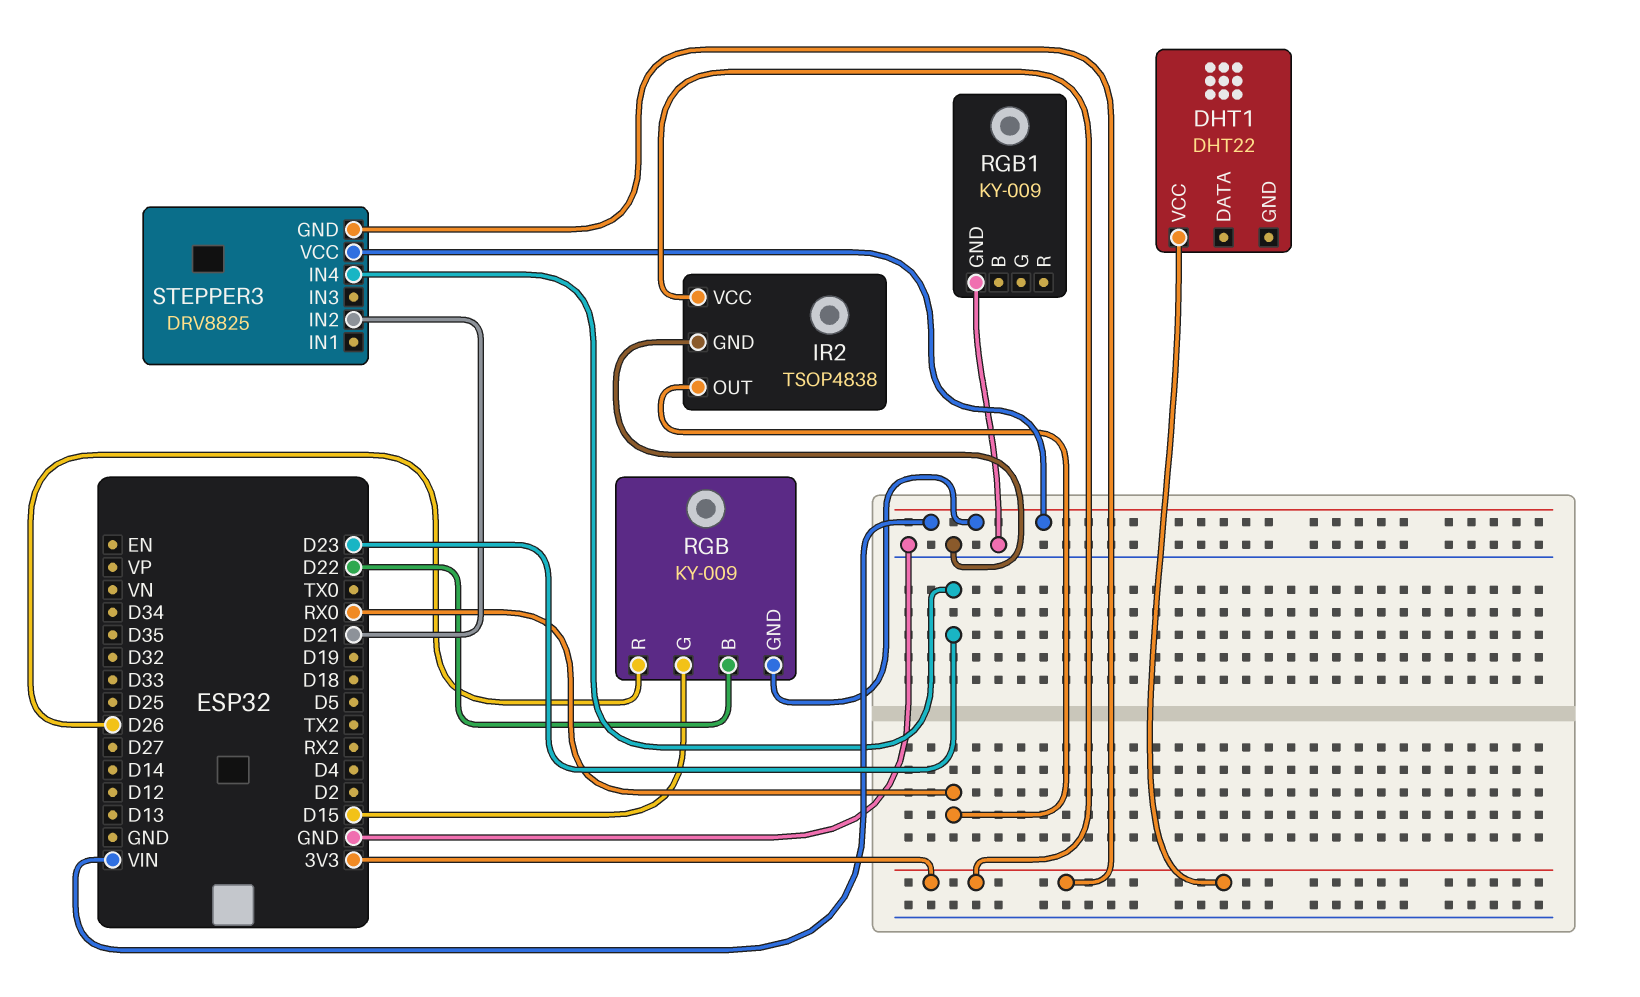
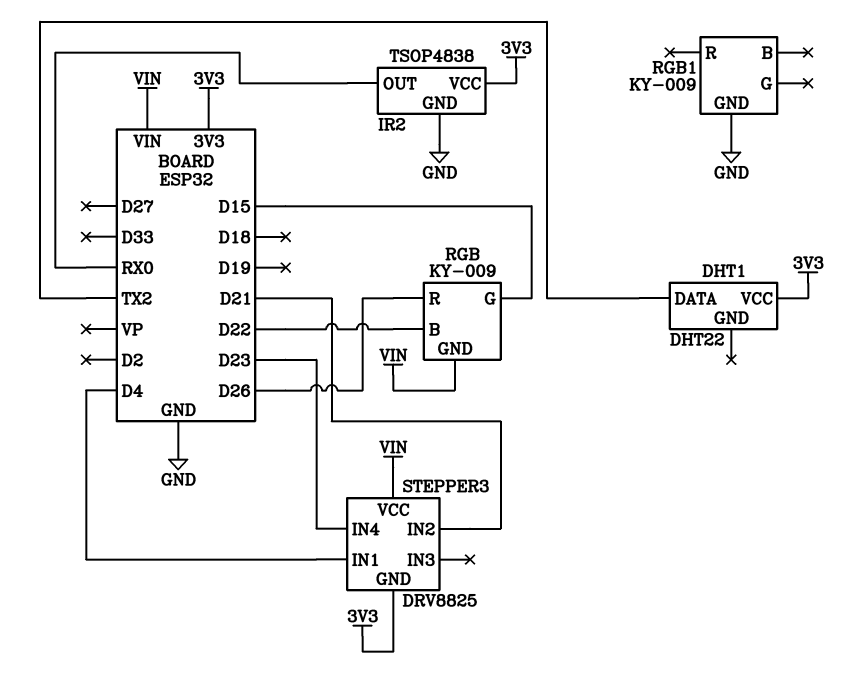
DHT1 pin DATA: none -> TX2
STEPPER3 pin IN1: none -> D4

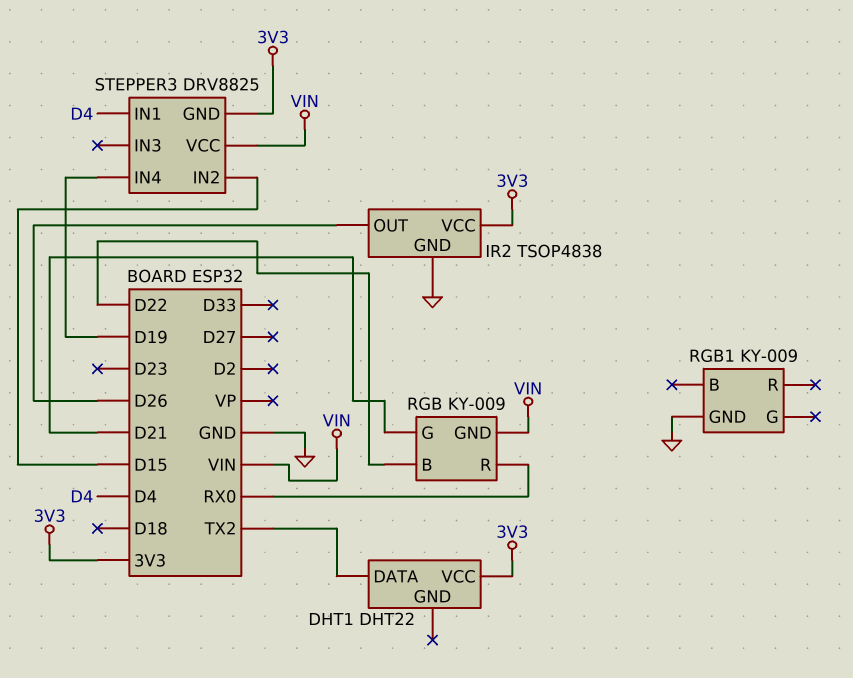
IR2 pin OUT: RX0 -> D26
RGB pin G: D15 -> D21
RGB pin R: D26 -> RX0
STEPPER3 pin IN2: D21 -> D15
STEPPER3 pin IN4: D23 -> D19

